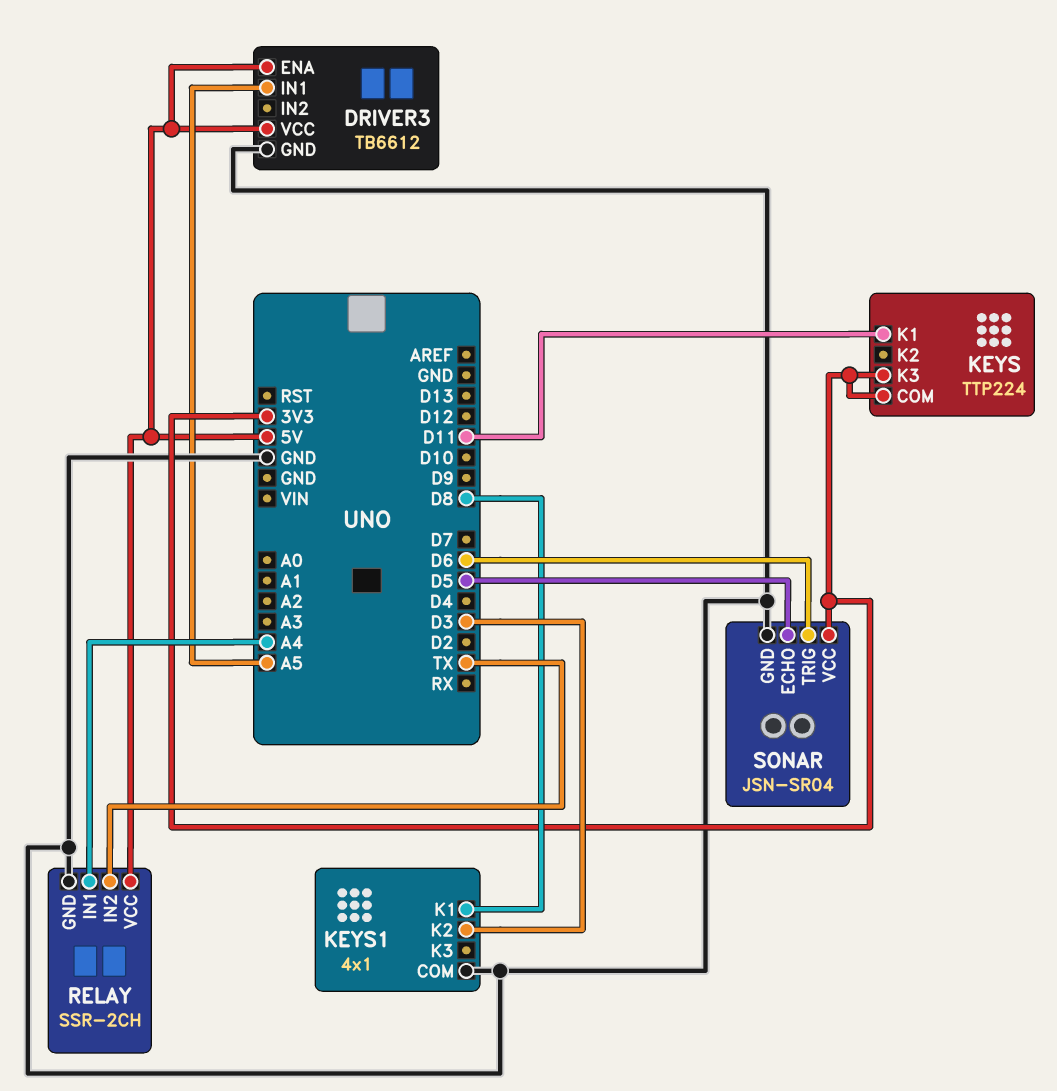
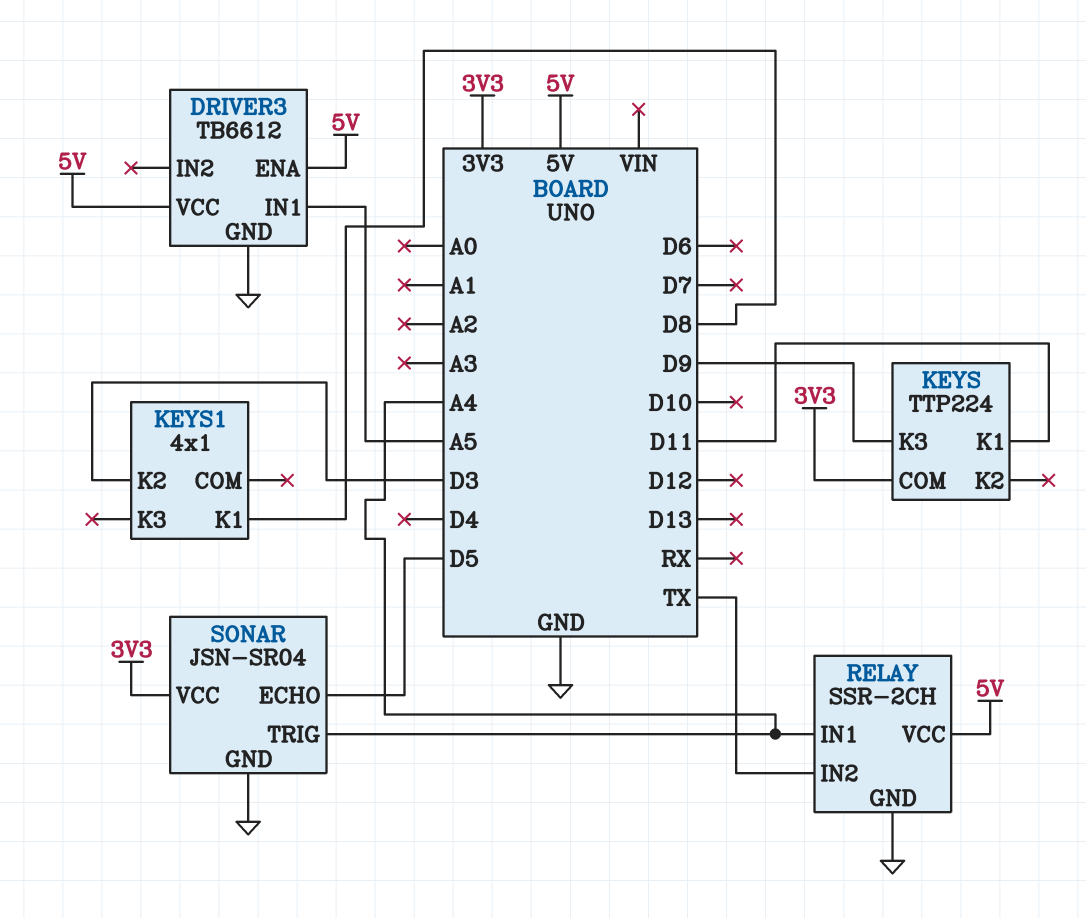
KEYS pin K3: 3V3 -> D9
KEYS1 pin COM: GND -> none
SONAR pin TRIG: D6 -> A4

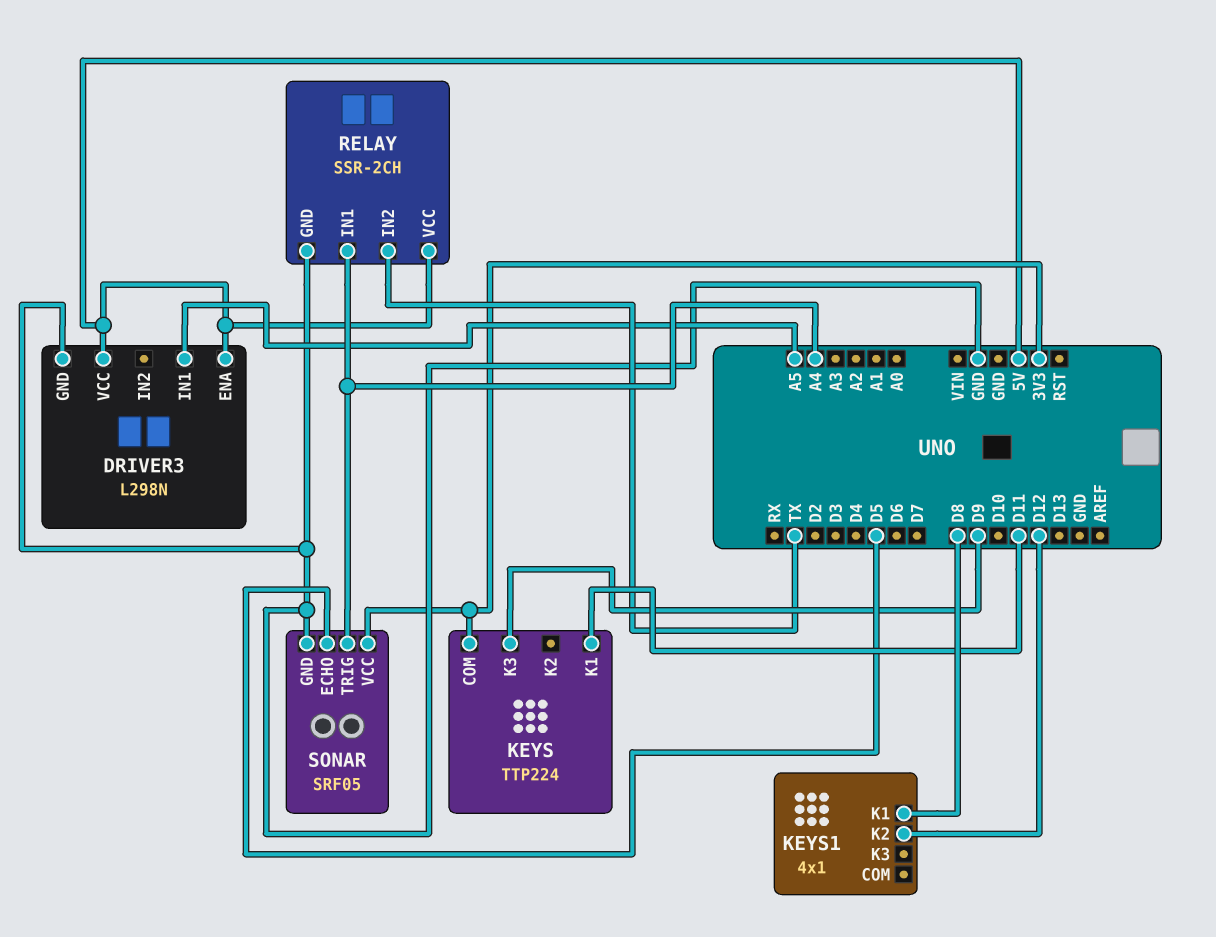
DRIVER3: TB6612 -> L298N
KEYS1 pin K2: D3 -> D12
SONAR: JSN-SR04 -> SRF05

